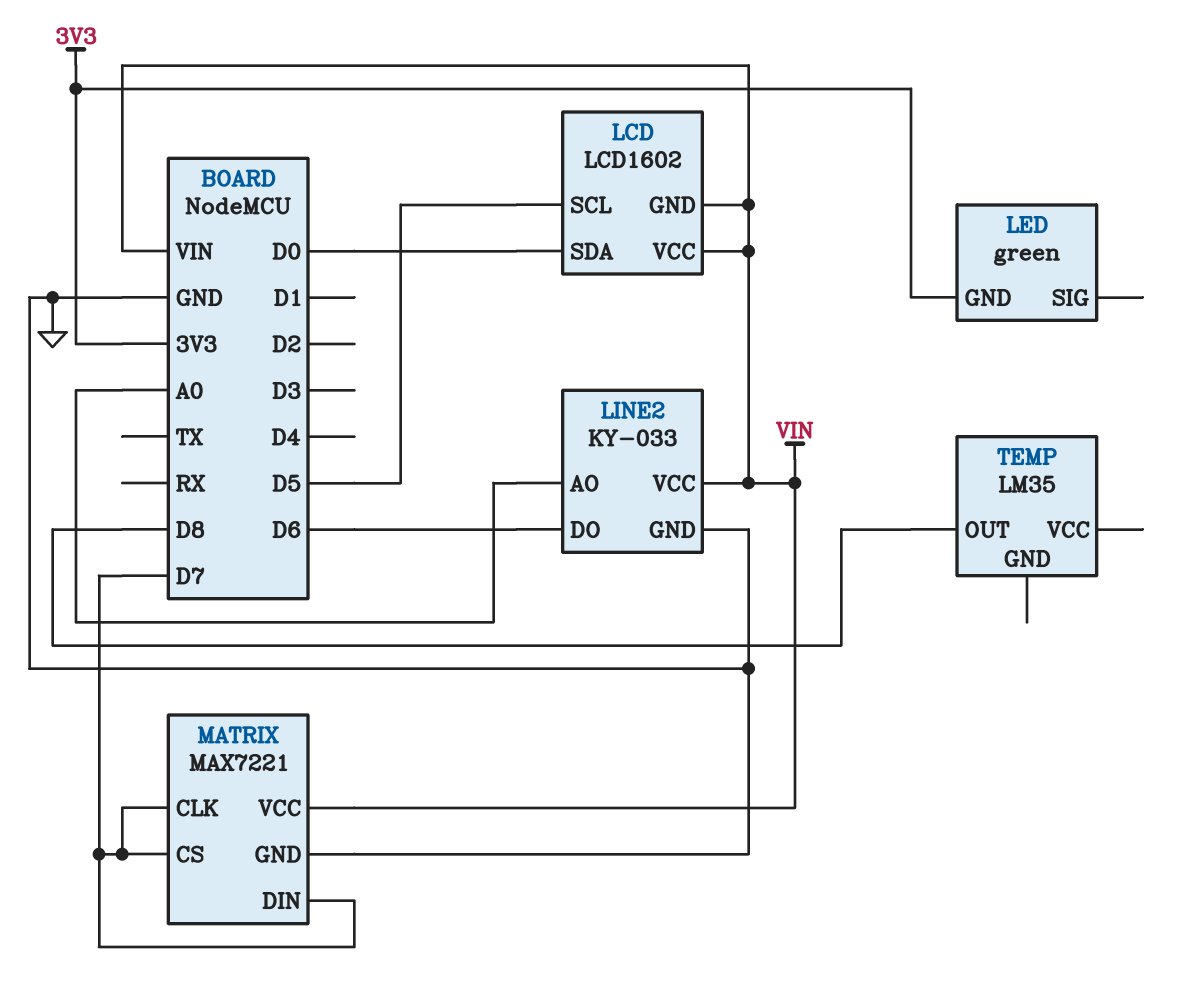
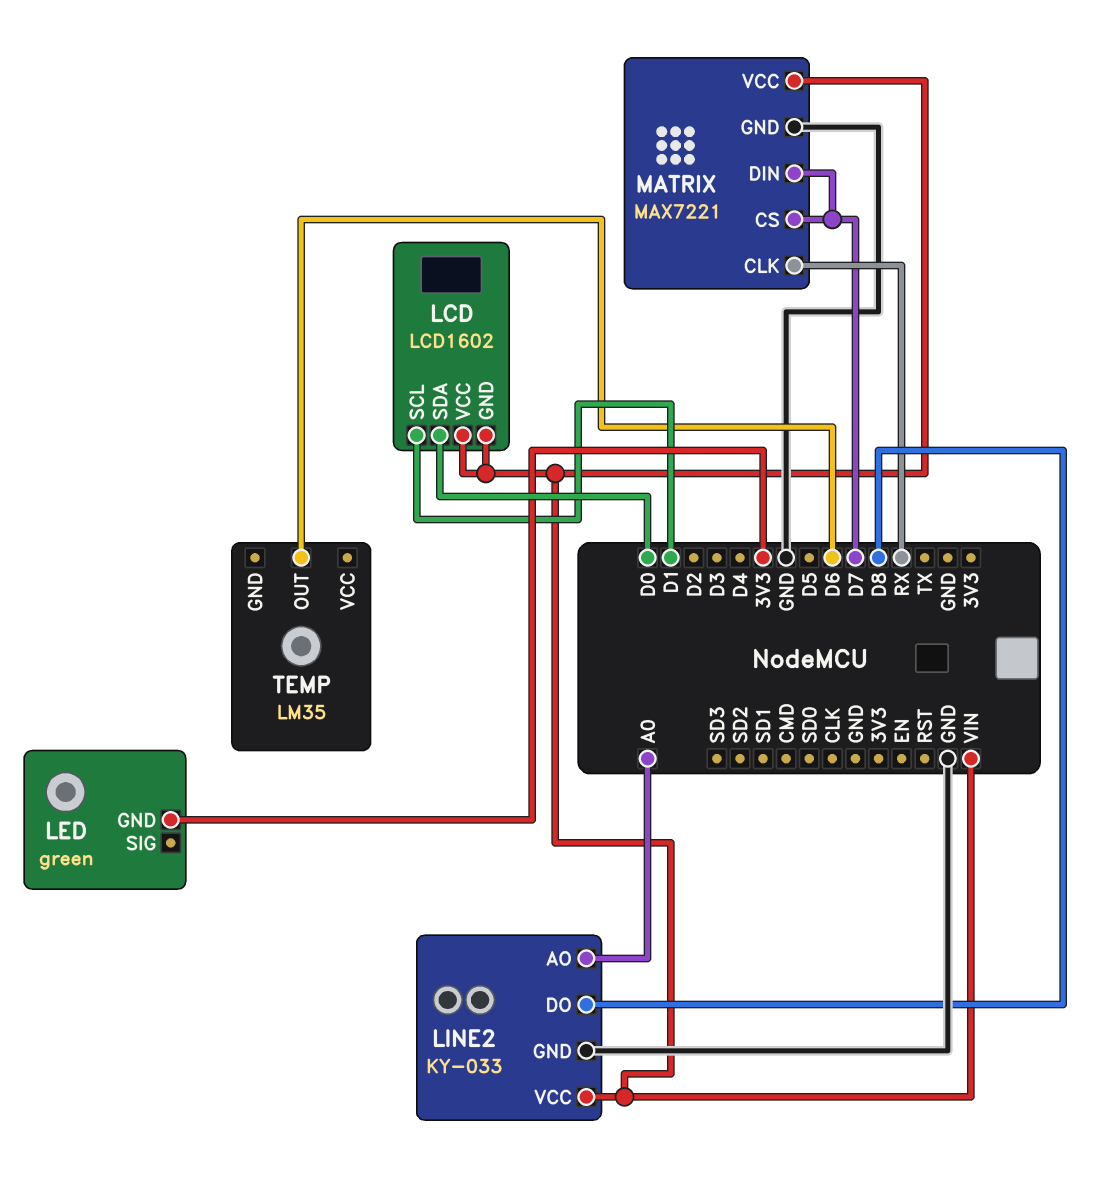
LCD pin SCL: D5 -> D1
LINE2 pin DO: D6 -> D8
MATRIX pin CLK: D7 -> RX
TEMP pin OUT: D8 -> D6

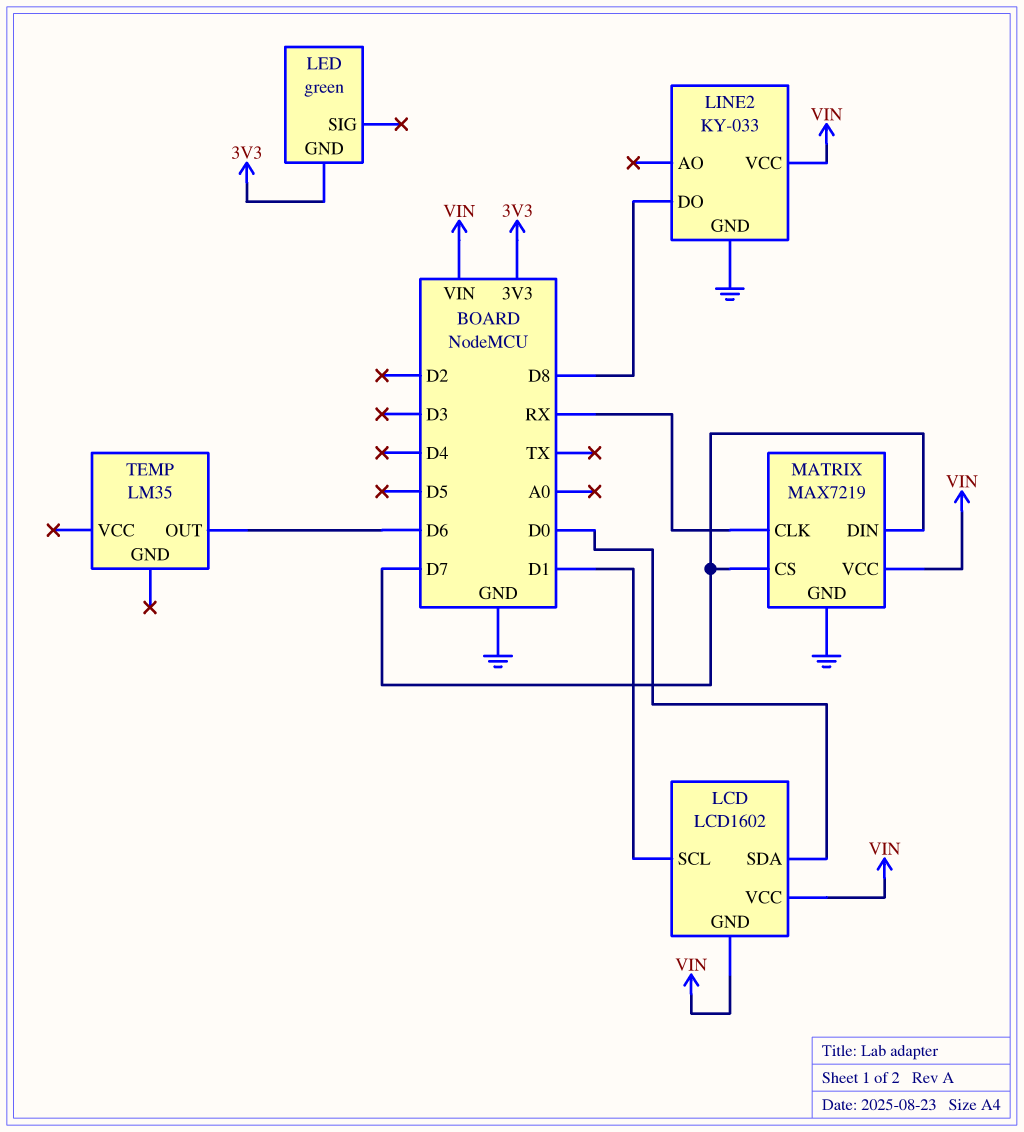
LINE2 pin AO: A0 -> none
MATRIX: MAX7221 -> MAX7219

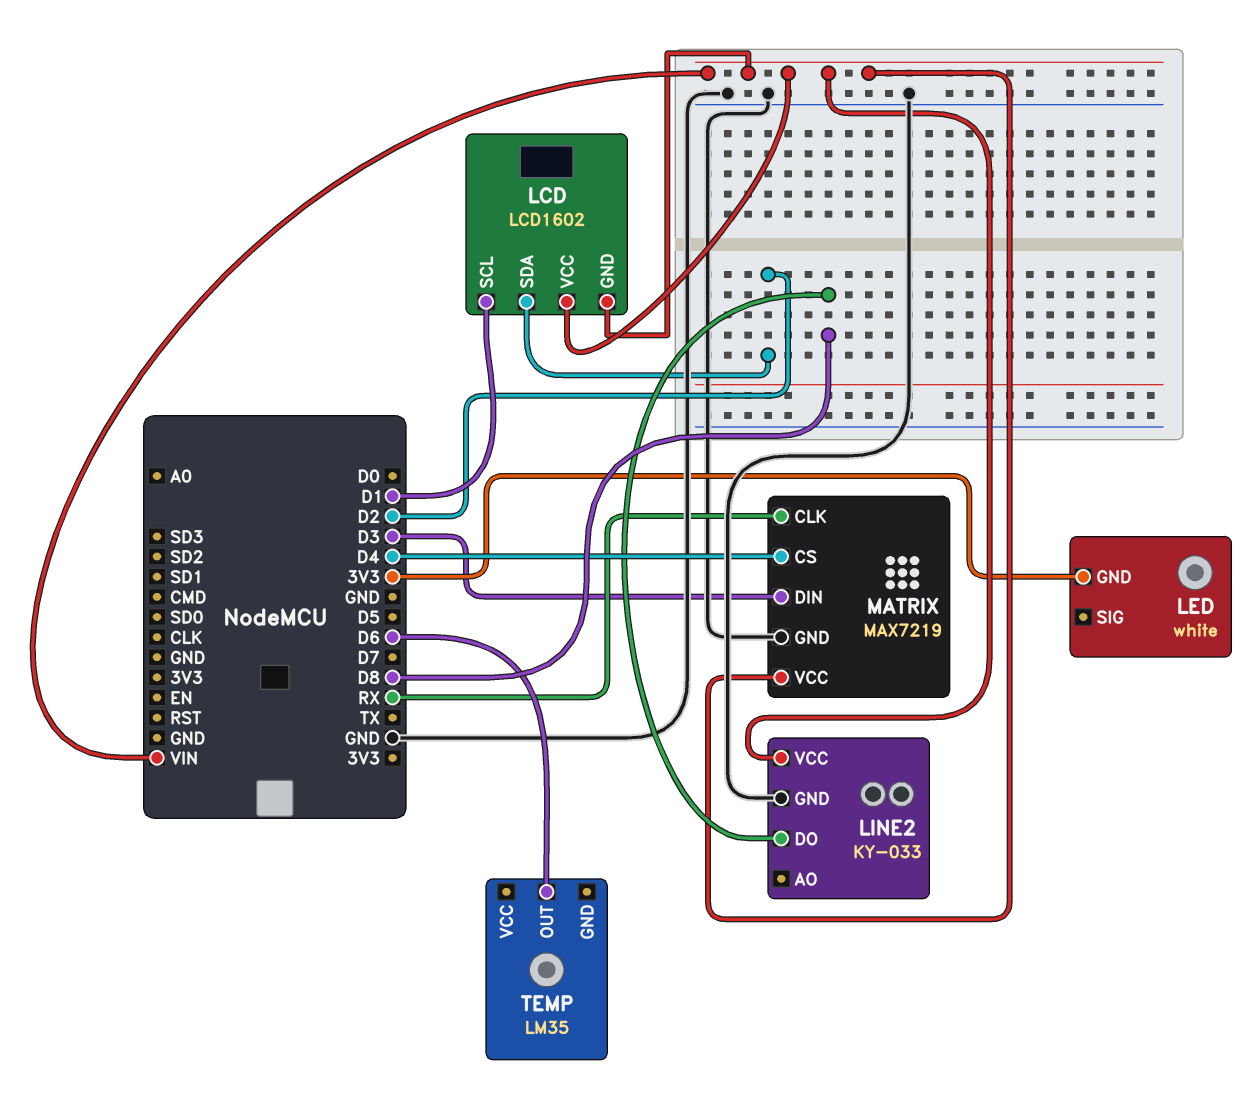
LCD pin SDA: D0 -> D2
LED: green -> white
MATRIX pin CS: D7 -> D4
MATRIX pin DIN: D7 -> D3

